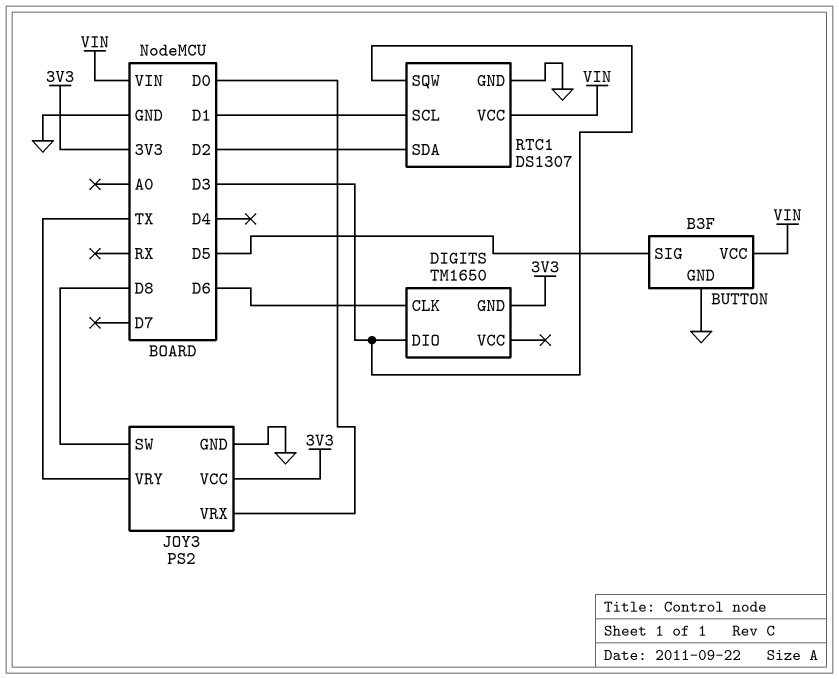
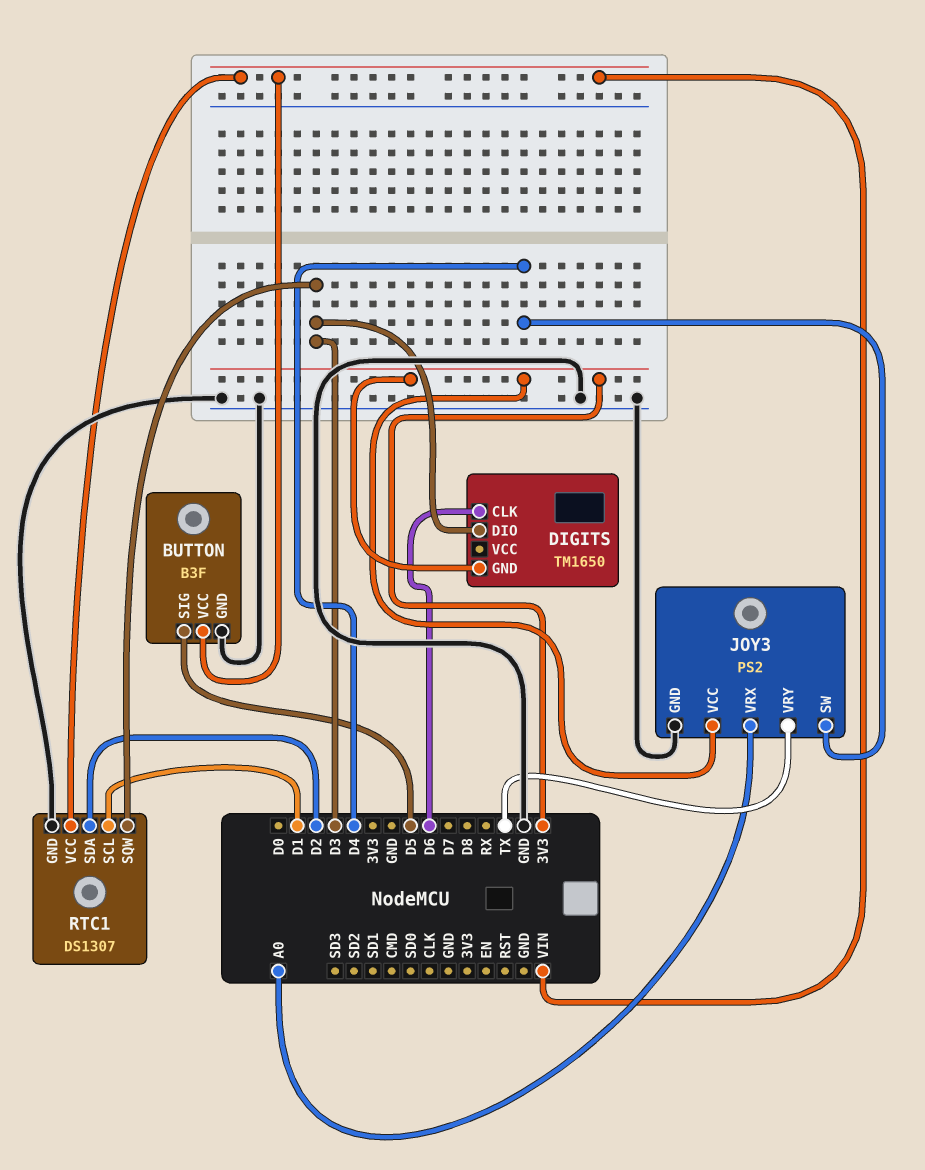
JOY3 pin SW: D8 -> D4
JOY3 pin VRX: D0 -> A0

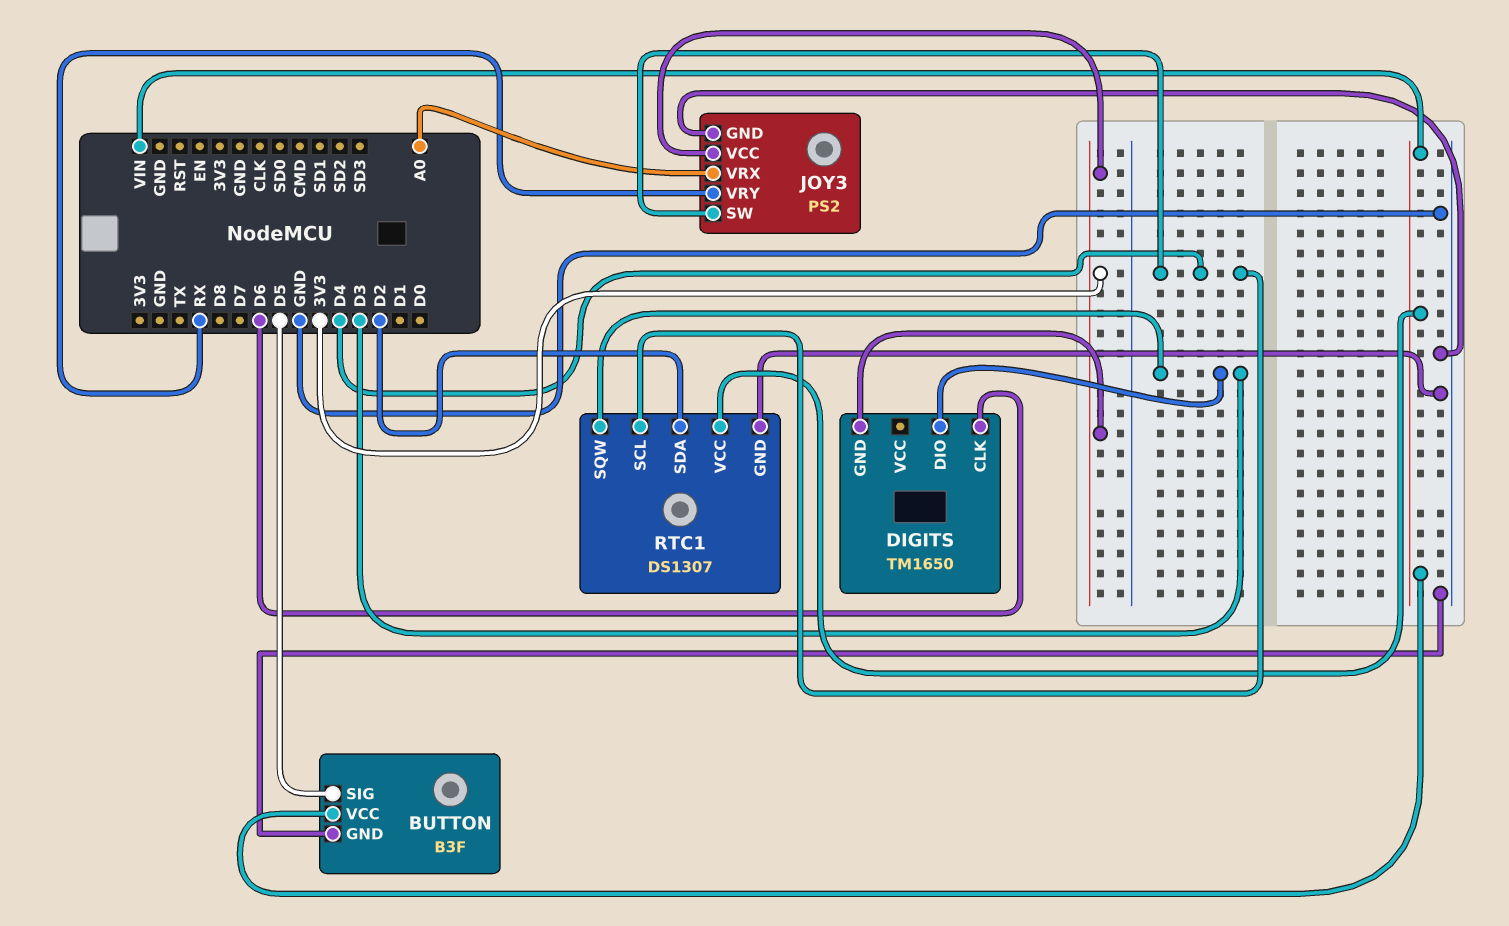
JOY3 pin VRY: TX -> RX
RTC1 pin SCL: D1 -> D4

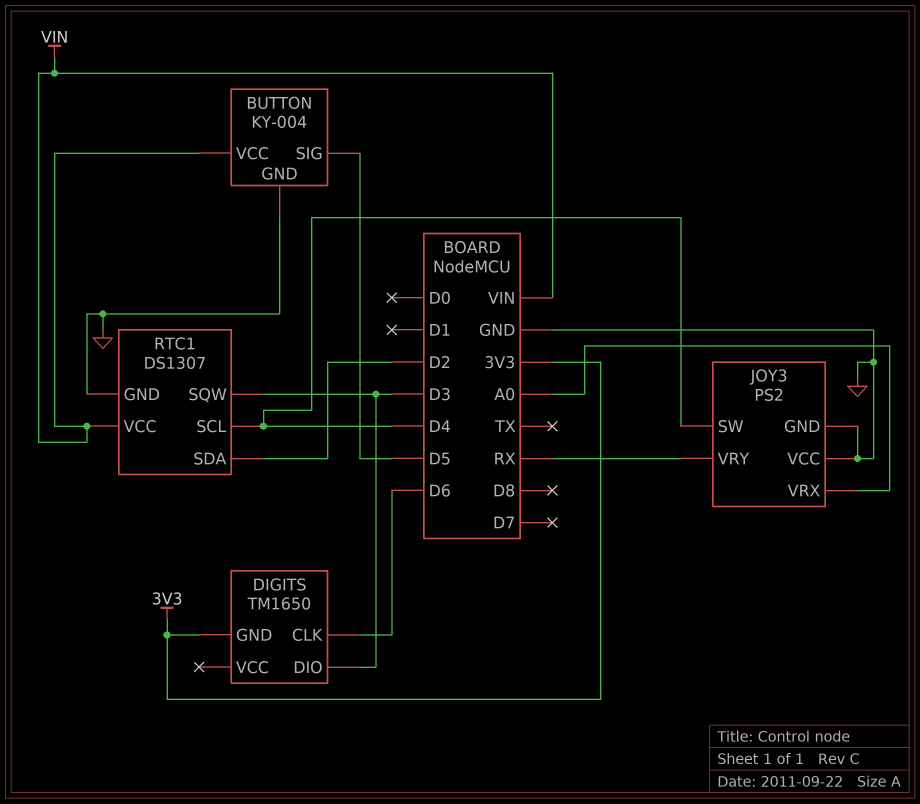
BUTTON: B3F -> KY-004
JOY3 pin VCC: 3V3 -> GND

